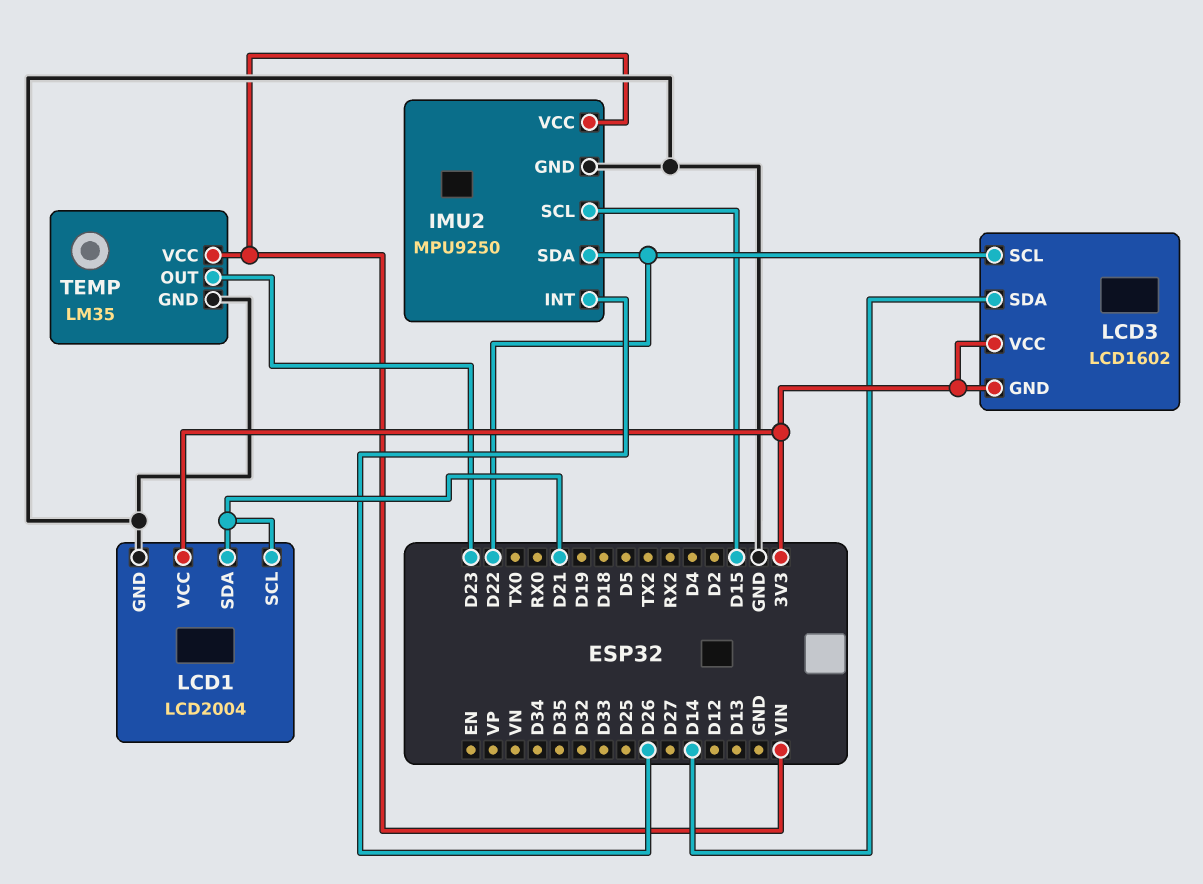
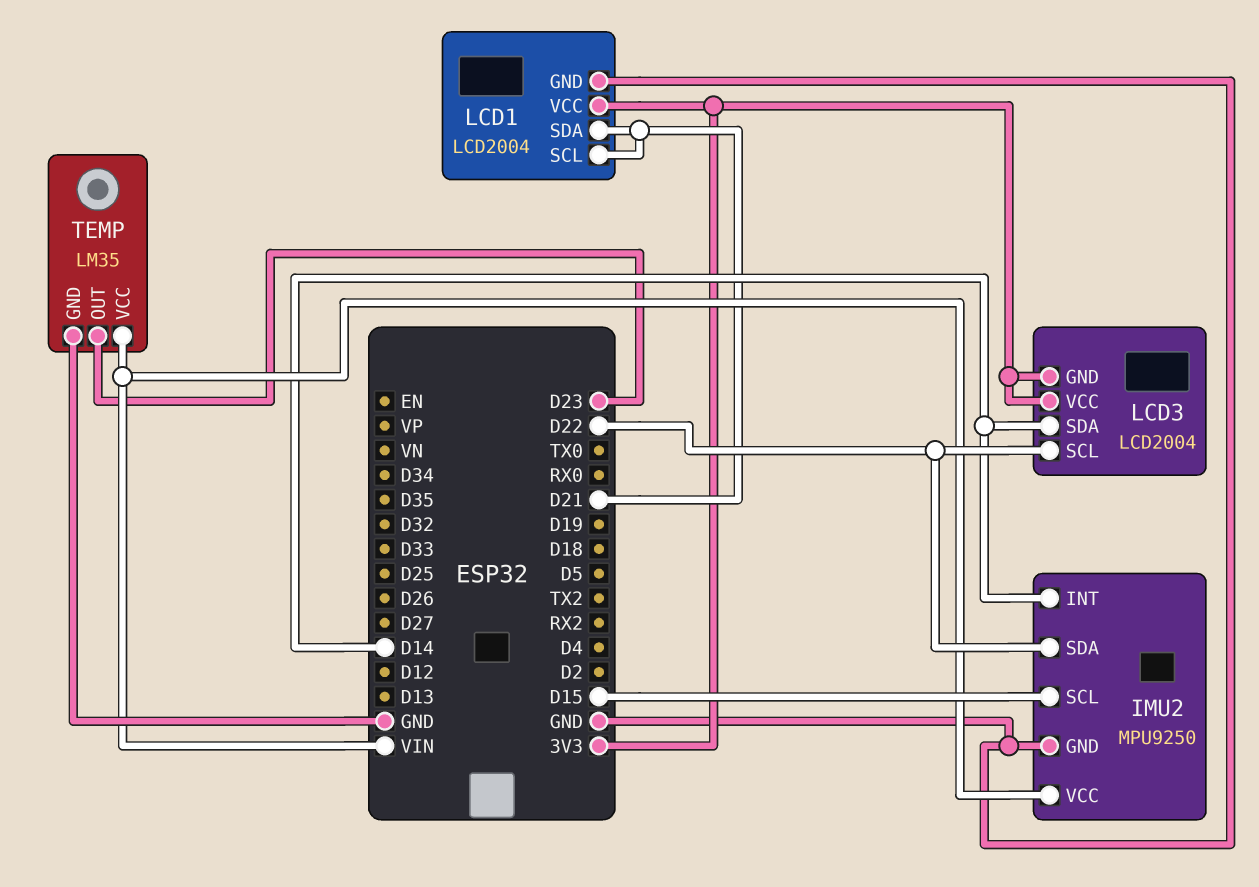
IMU2 pin INT: D26 -> D14
LCD3: LCD1602 -> LCD2004

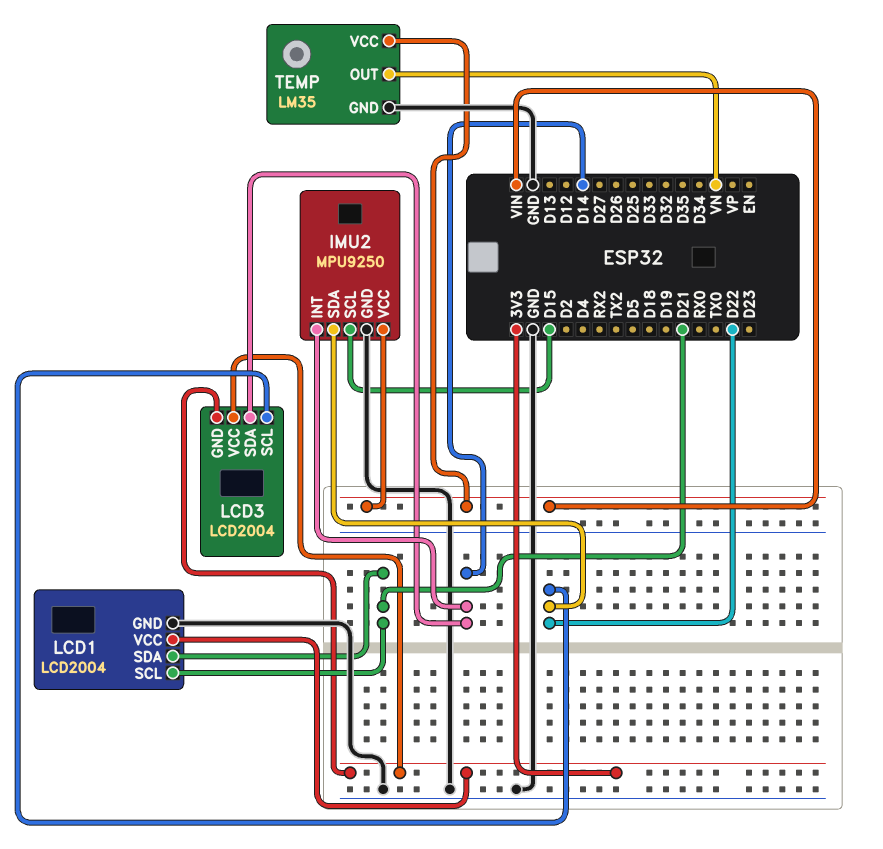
TEMP pin OUT: D23 -> VN

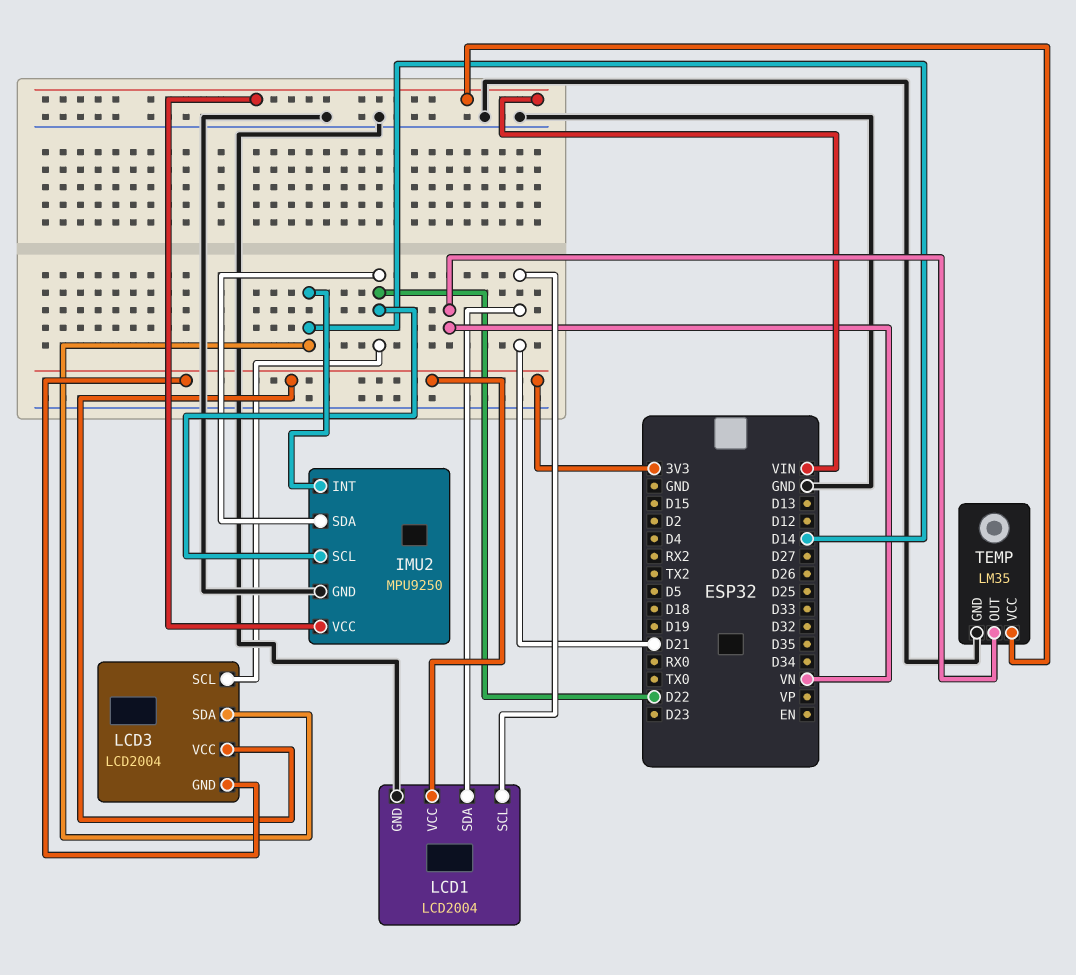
IMU2 pin SCL: D15 -> D22

